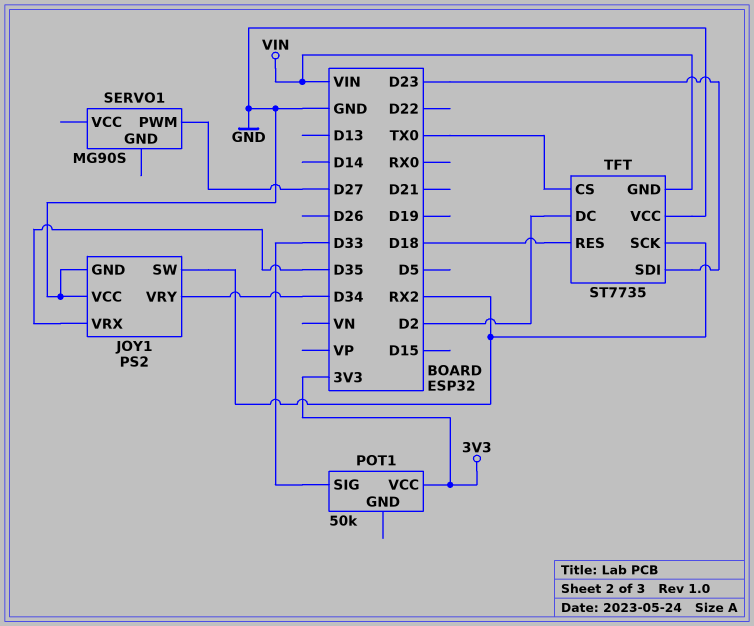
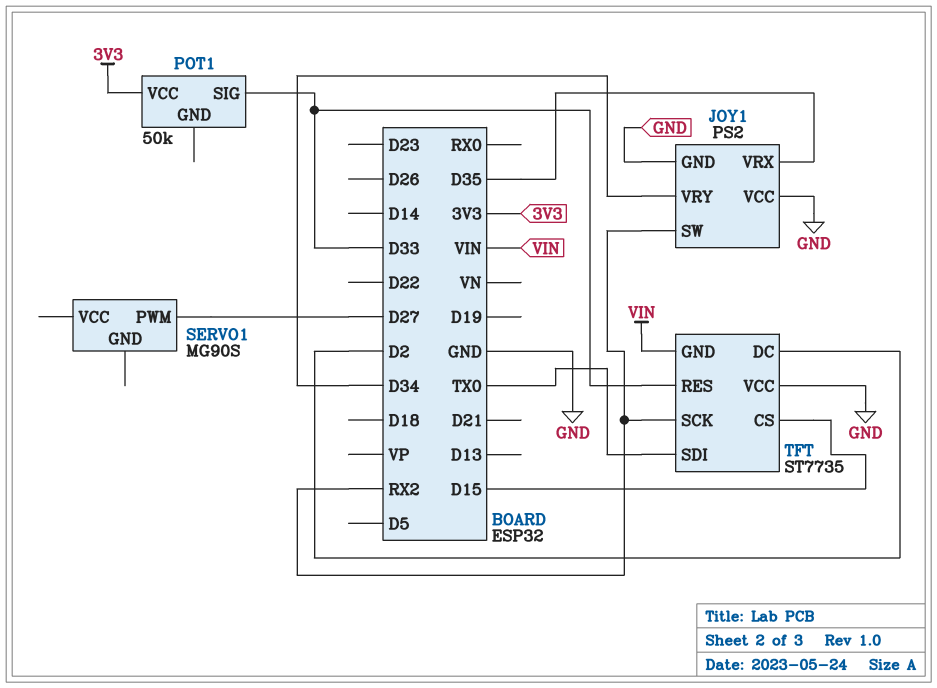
TFT pin CS: TX0 -> D15
TFT pin RES: D18 -> D33
TFT pin SDI: D23 -> TX0

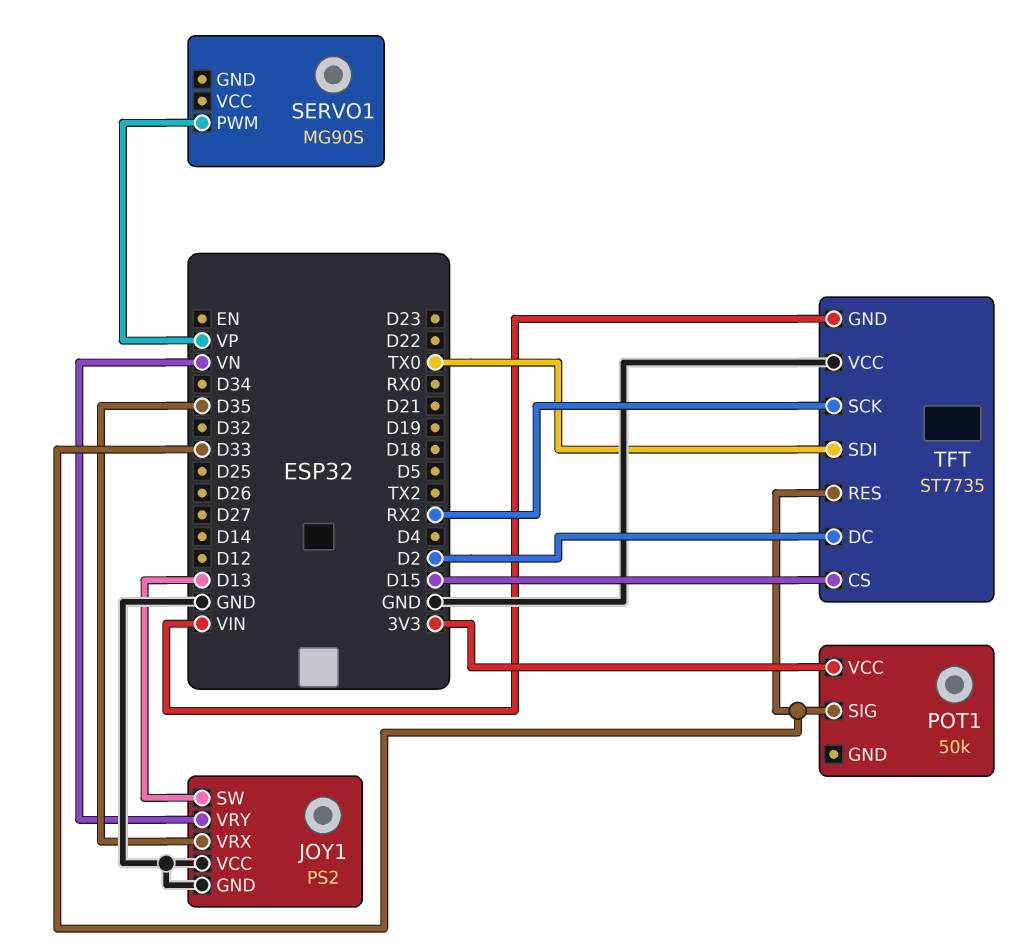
JOY1 pin SW: RX2 -> D13
JOY1 pin VRY: D34 -> VN
SERVO1 pin PWM: D27 -> VP

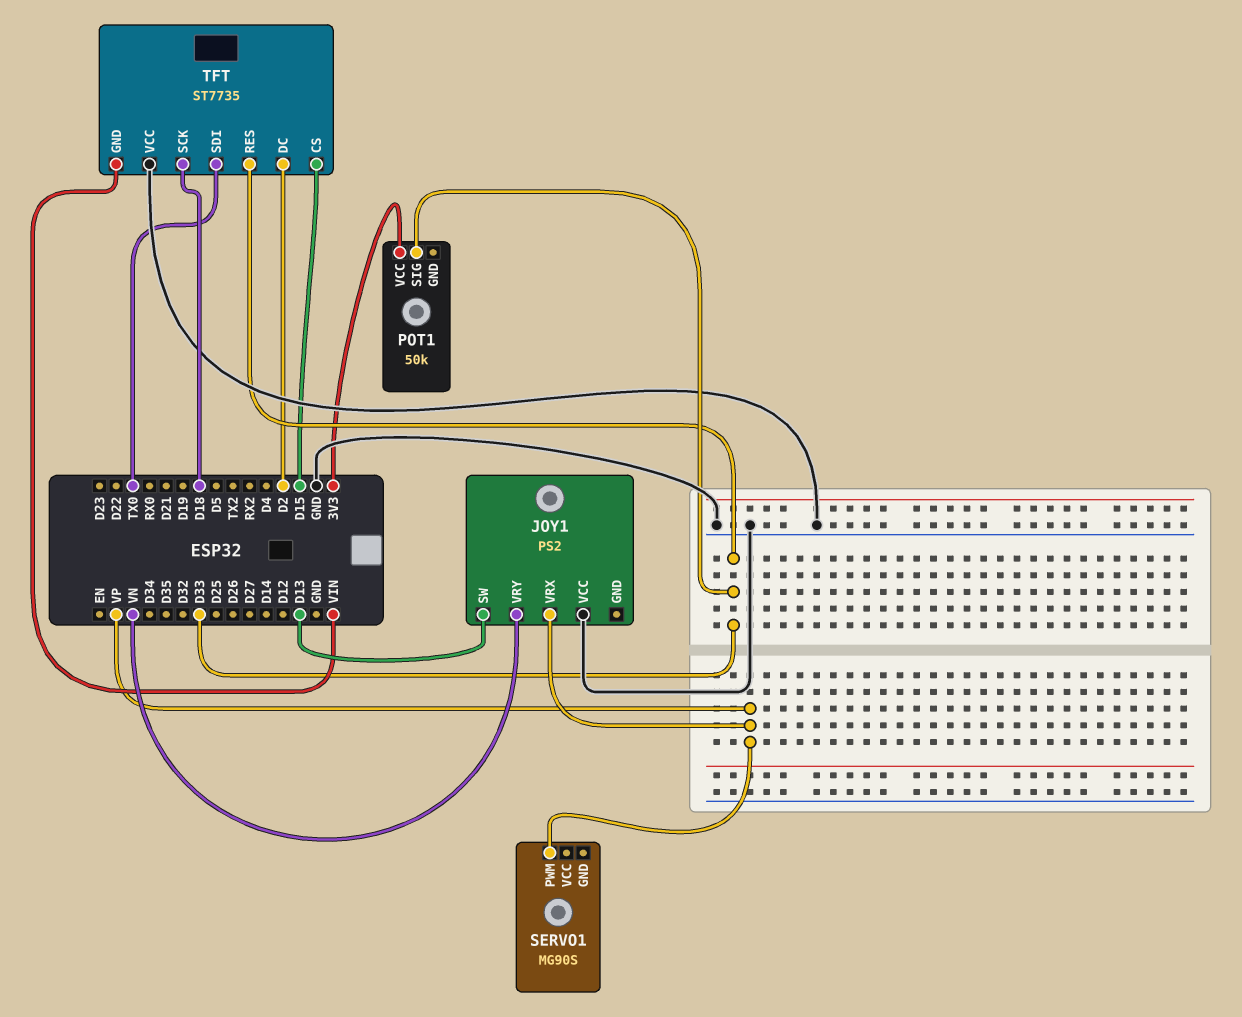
JOY1 pin GND: GND -> none
JOY1 pin VRX: D35 -> VP
TFT pin SCK: RX2 -> D18

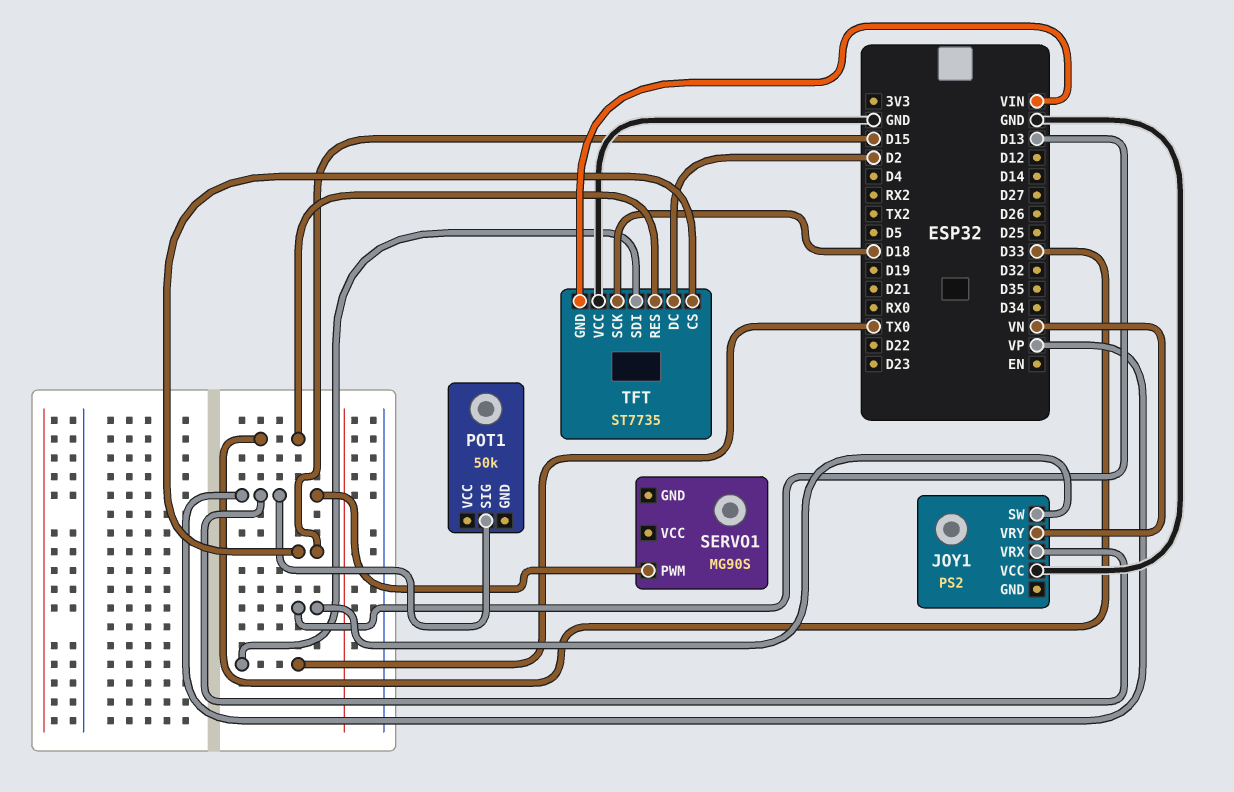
POT1 pin SIG: D33 -> VP
POT1 pin VCC: 3V3 -> none

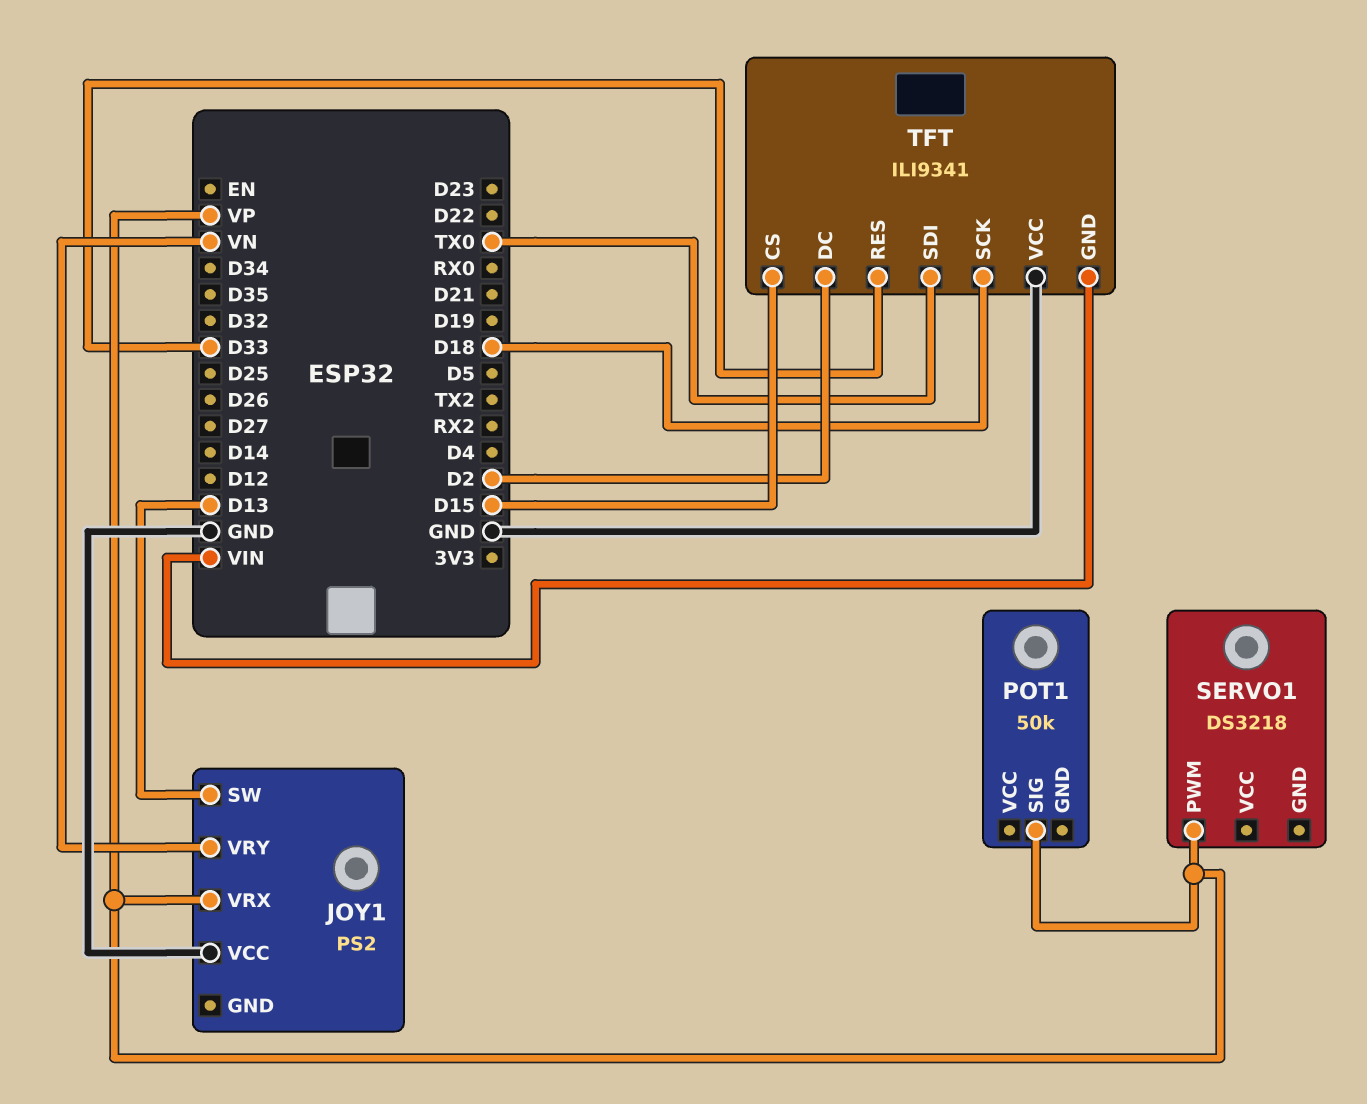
SERVO1: MG90S -> DS3218
TFT: ST7735 -> ILI9341

